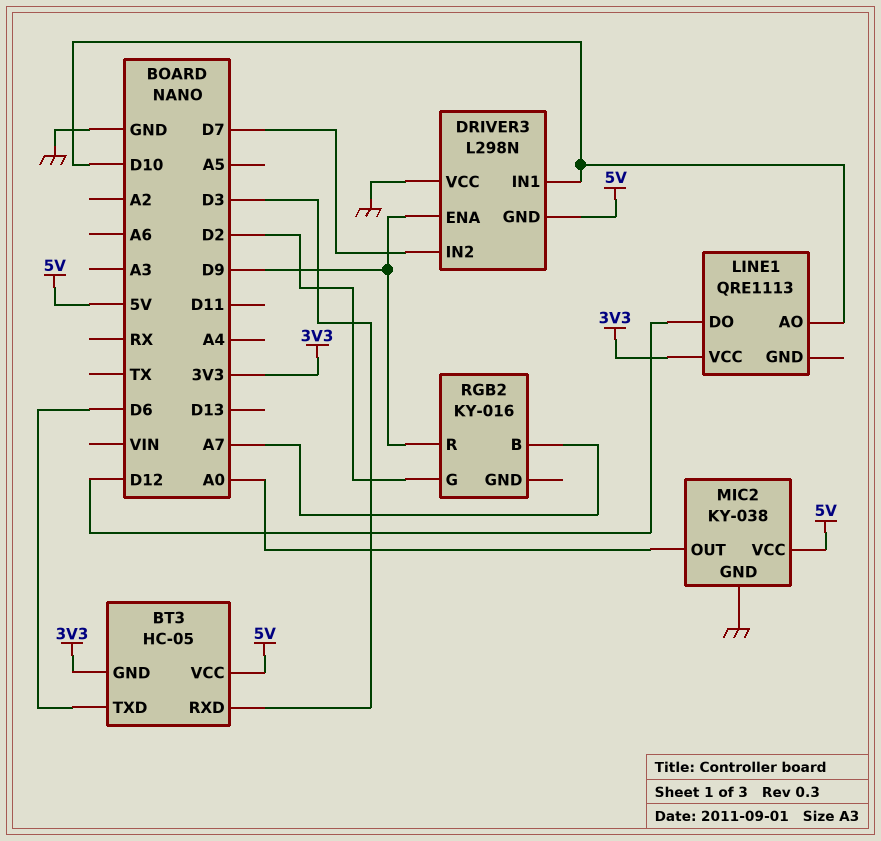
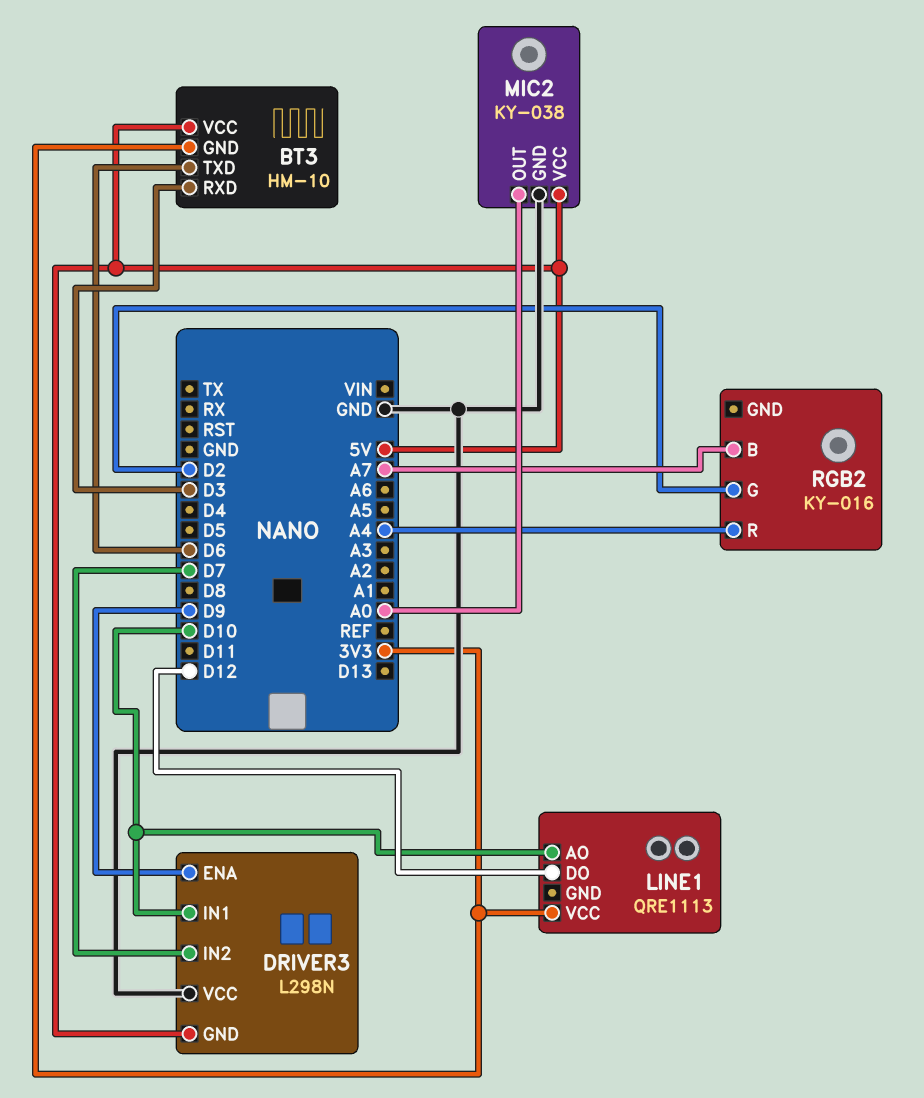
BT3: HC-05 -> HM-10
RGB2 pin R: D9 -> A4

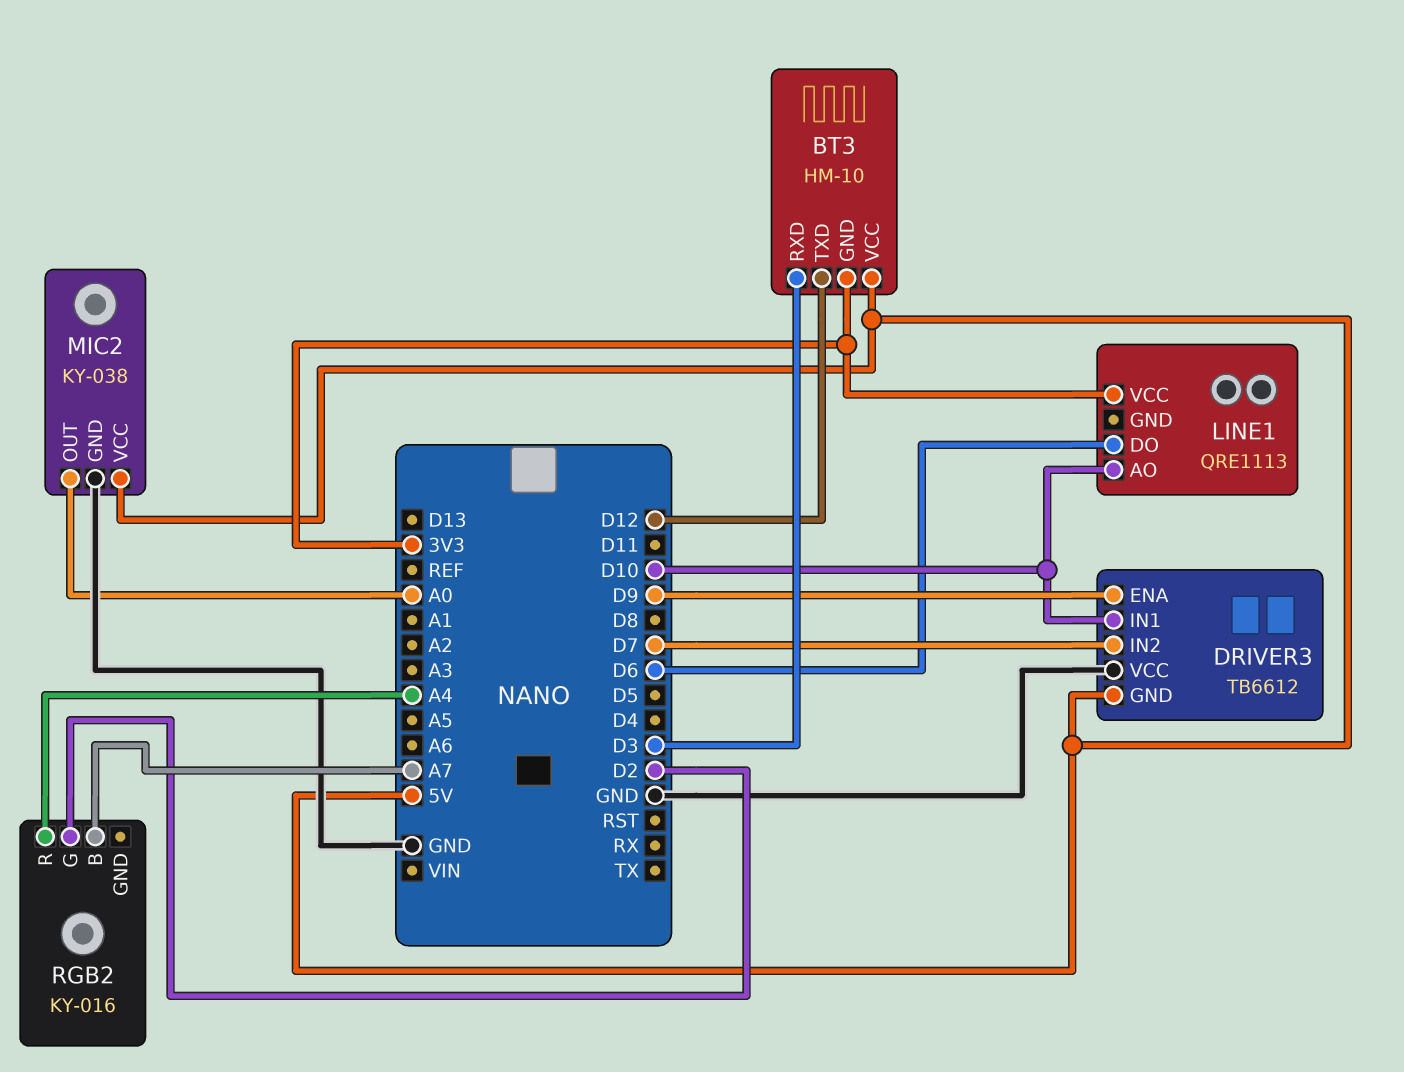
BT3 pin TXD: D6 -> D12
DRIVER3: L298N -> TB6612
LINE1 pin DO: D12 -> D6

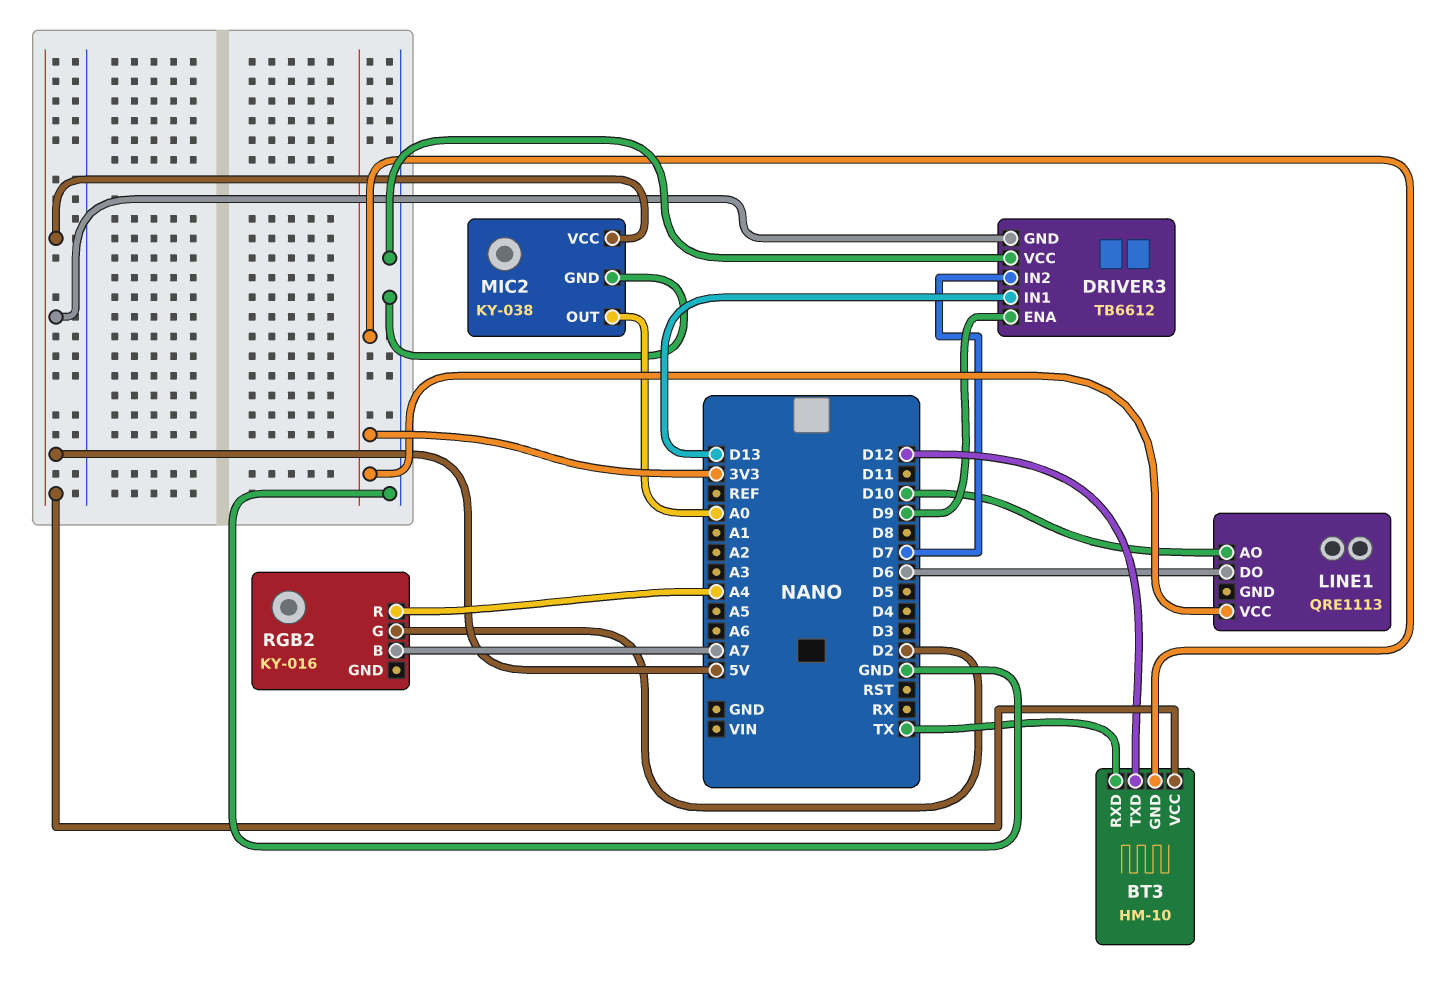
BT3 pin RXD: D3 -> TX
DRIVER3 pin IN1: D10 -> D13

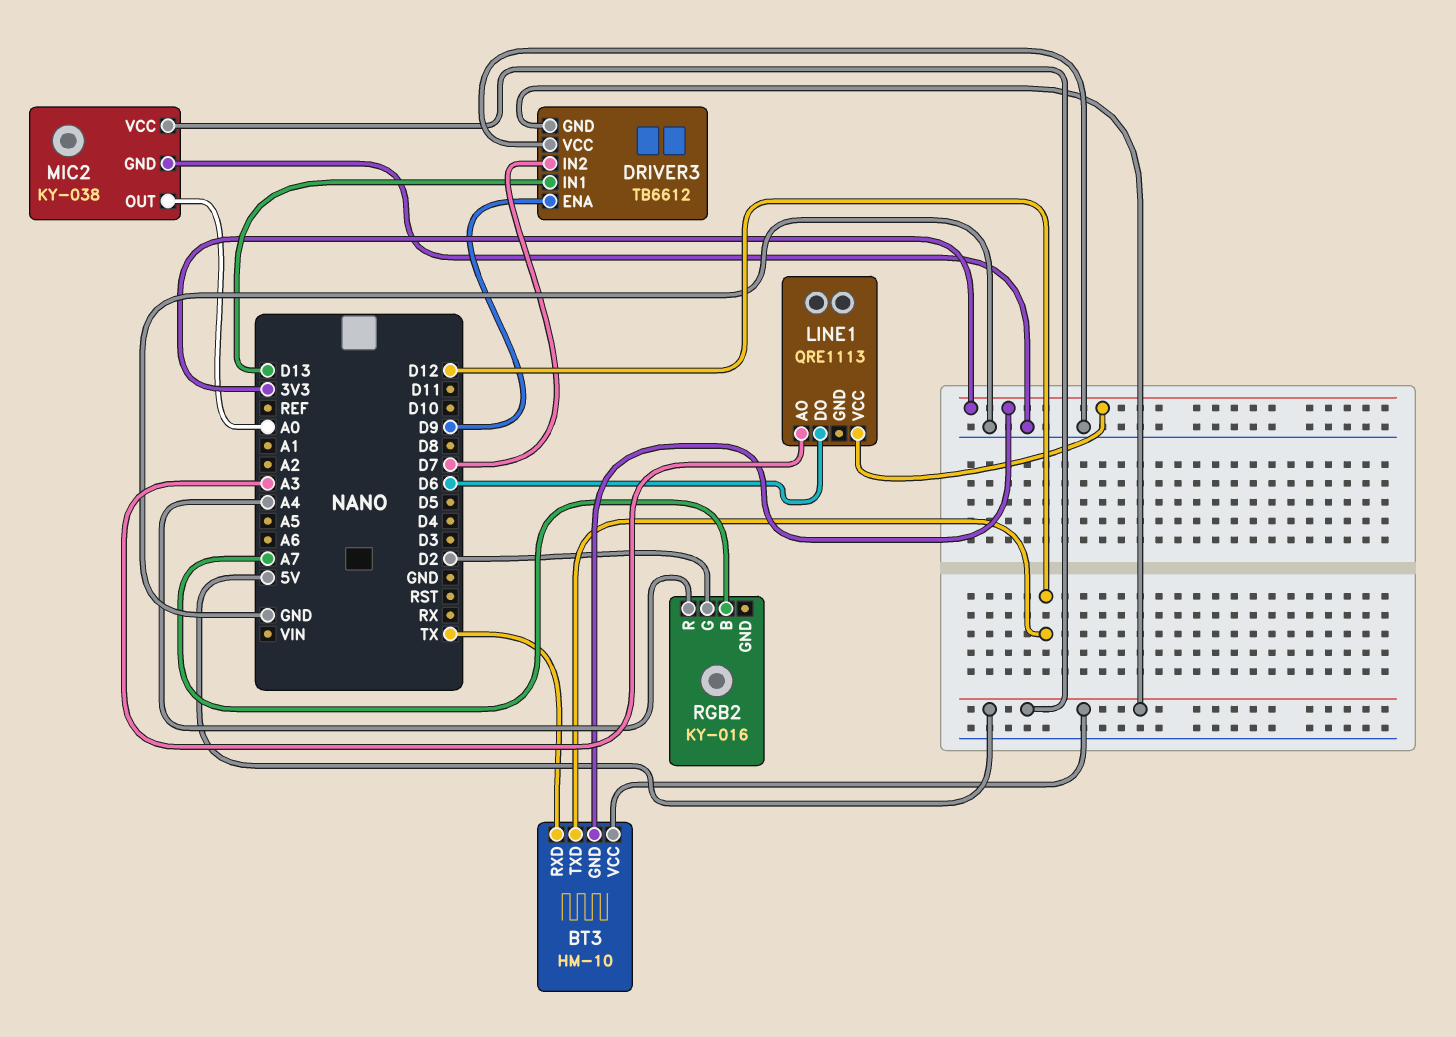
LINE1 pin AO: D10 -> A3

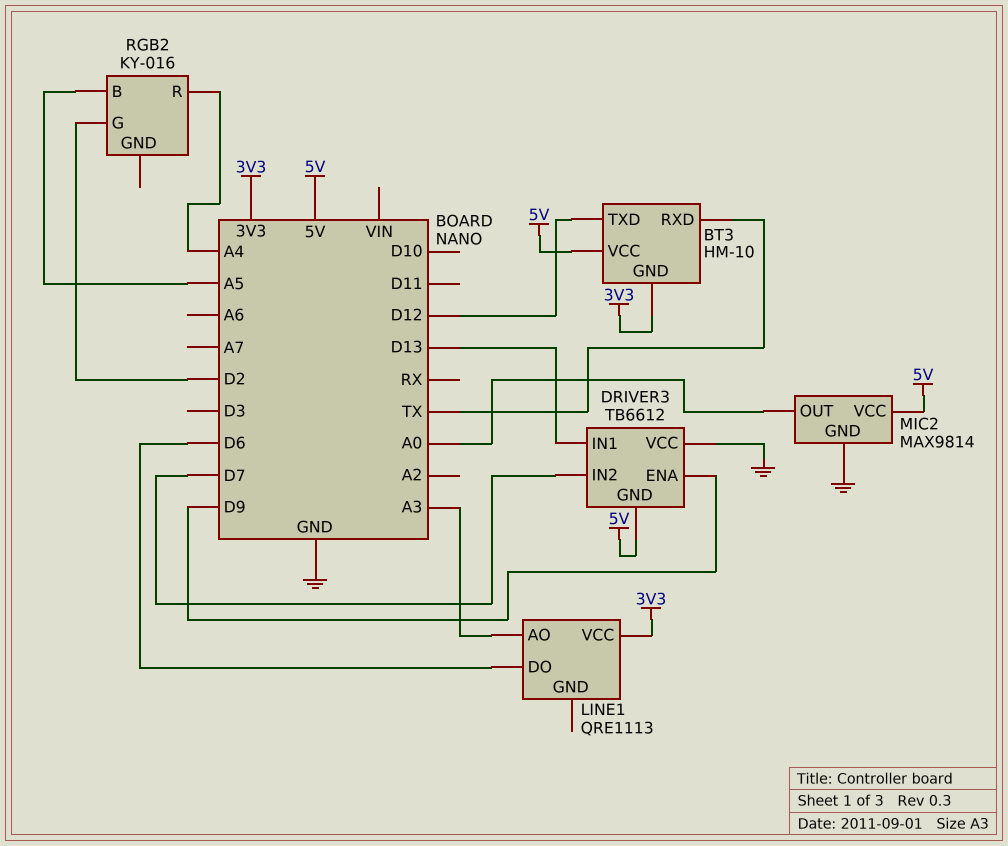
MIC2: KY-038 -> MAX9814
RGB2 pin B: A7 -> A5

